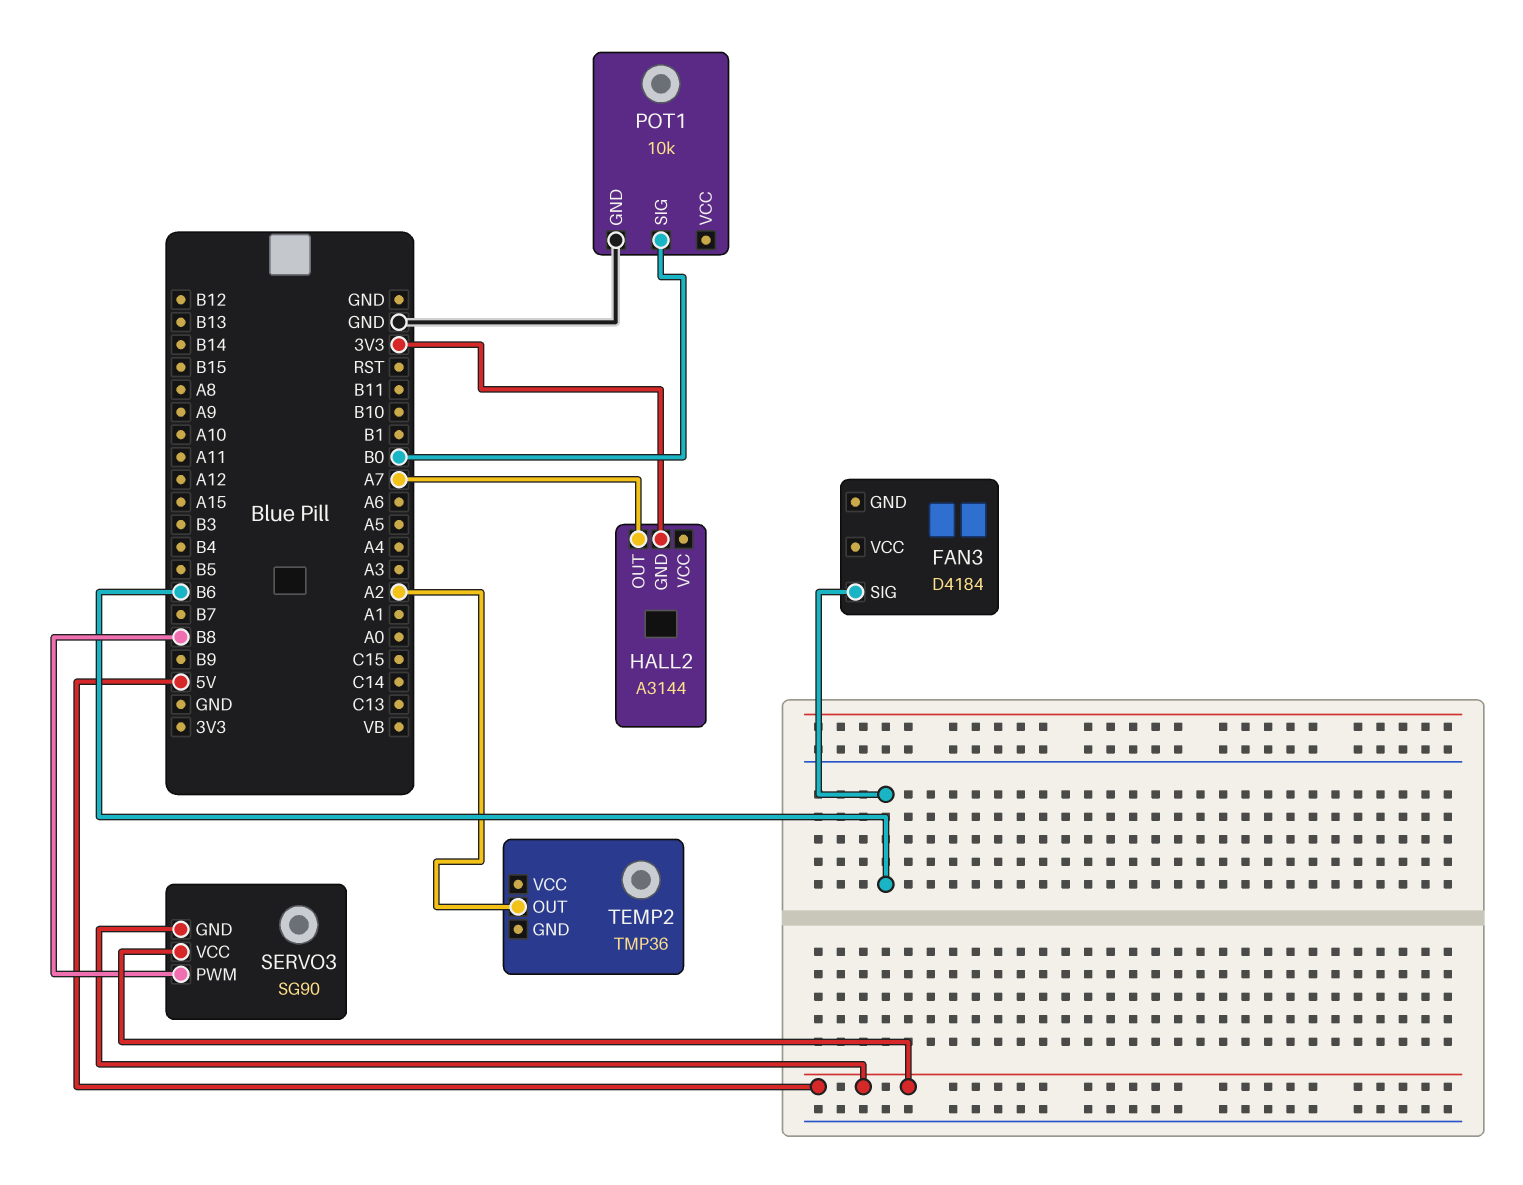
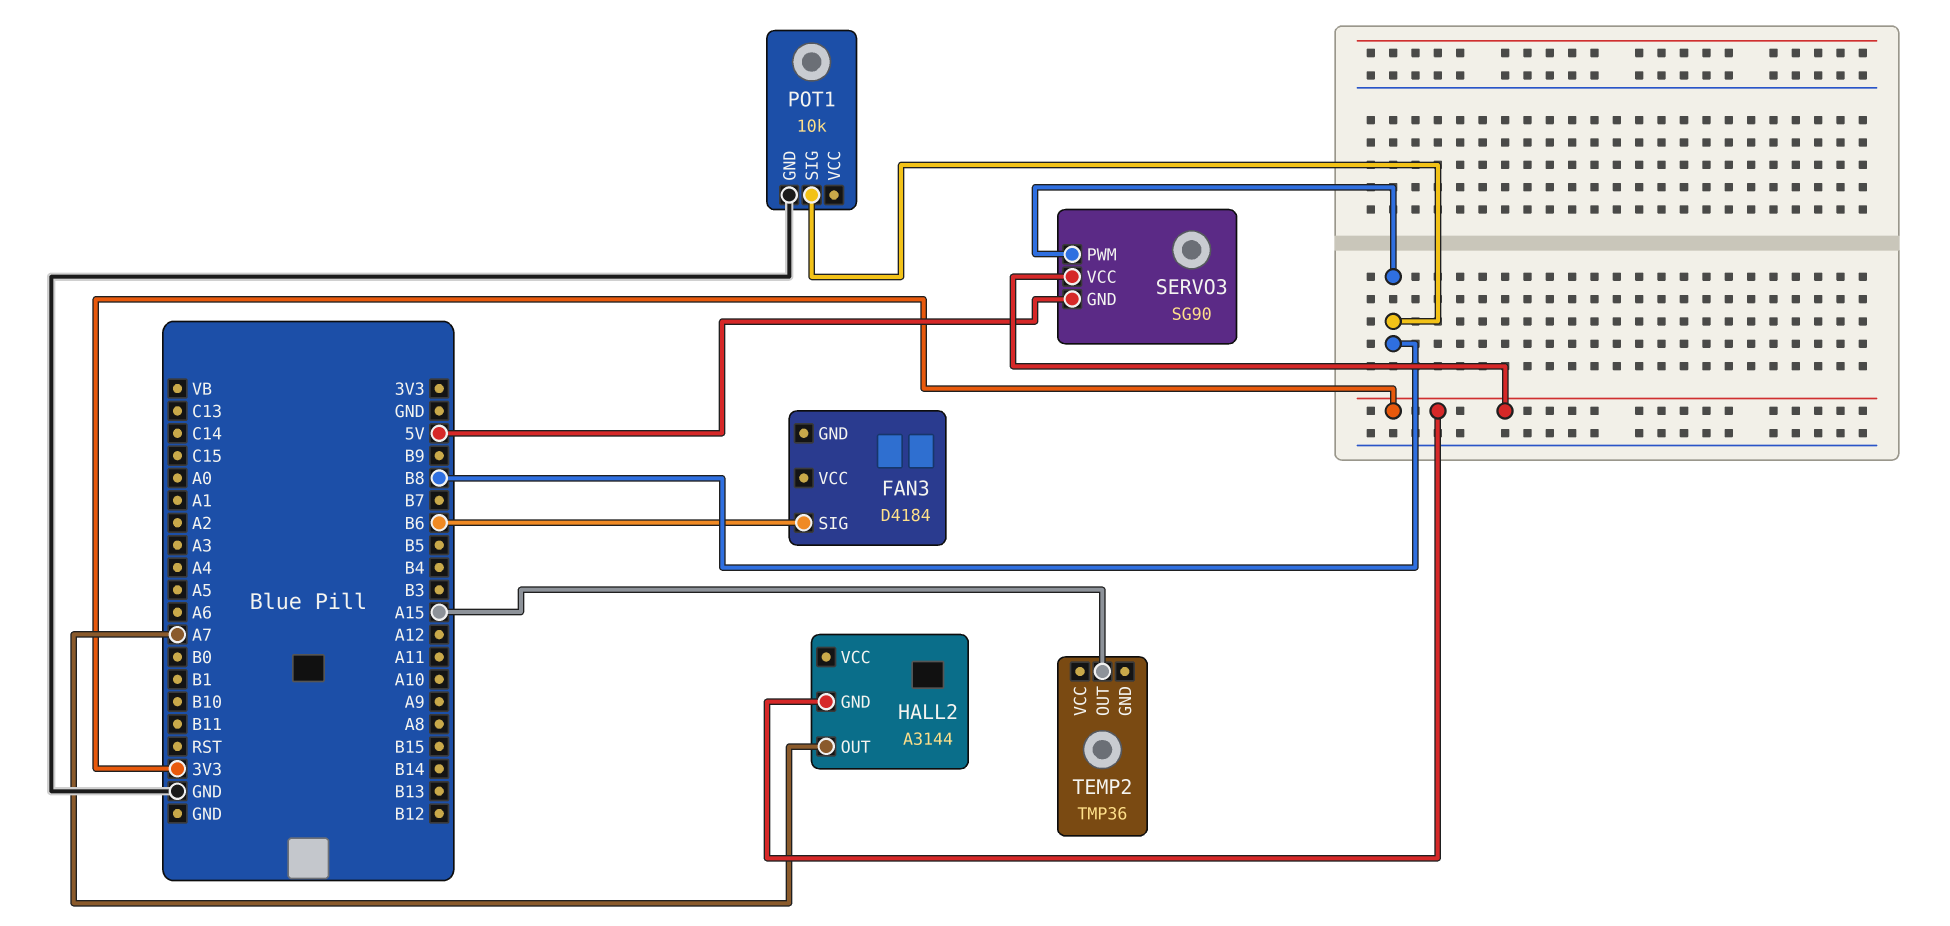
POT1 pin SIG: B0 -> B8
SERVO3 pin VCC: 5V -> 3V3
TEMP2 pin OUT: A2 -> A15

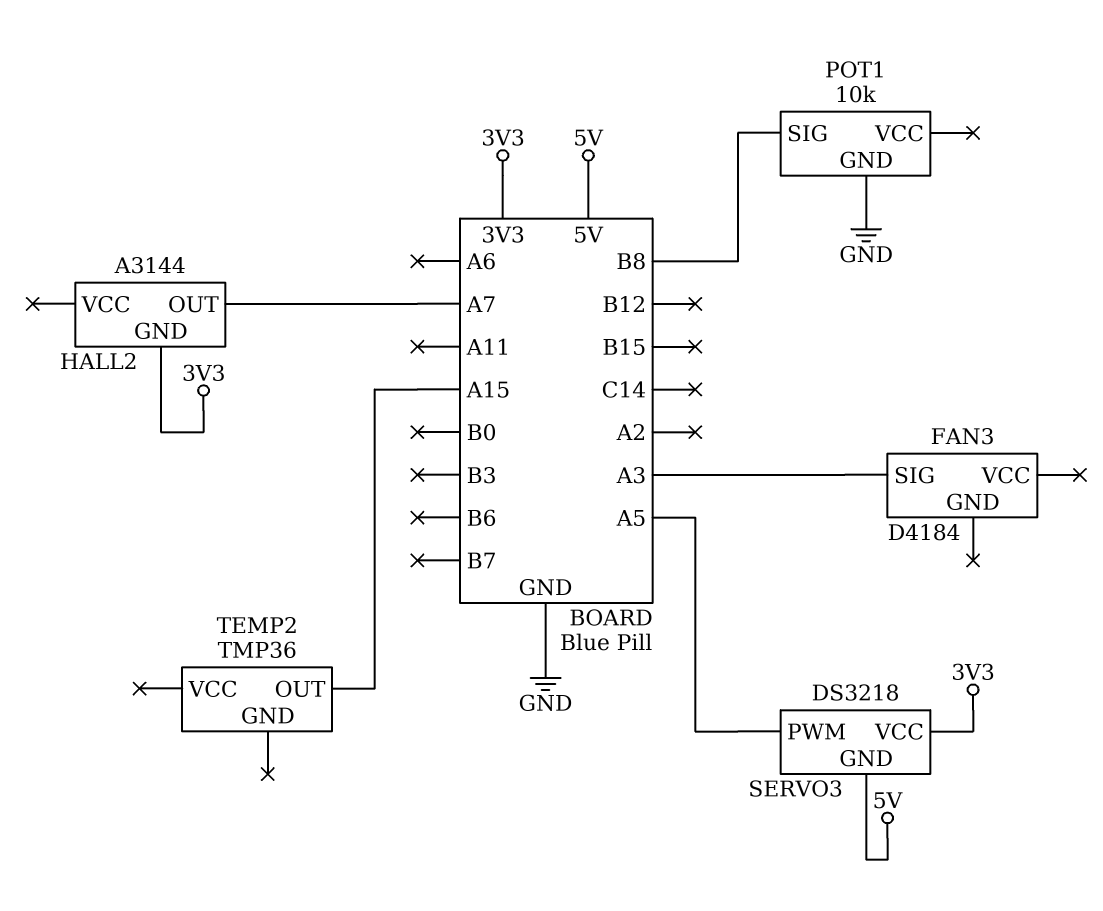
FAN3 pin SIG: B6 -> A3
SERVO3: SG90 -> DS3218
SERVO3 pin PWM: B8 -> A5

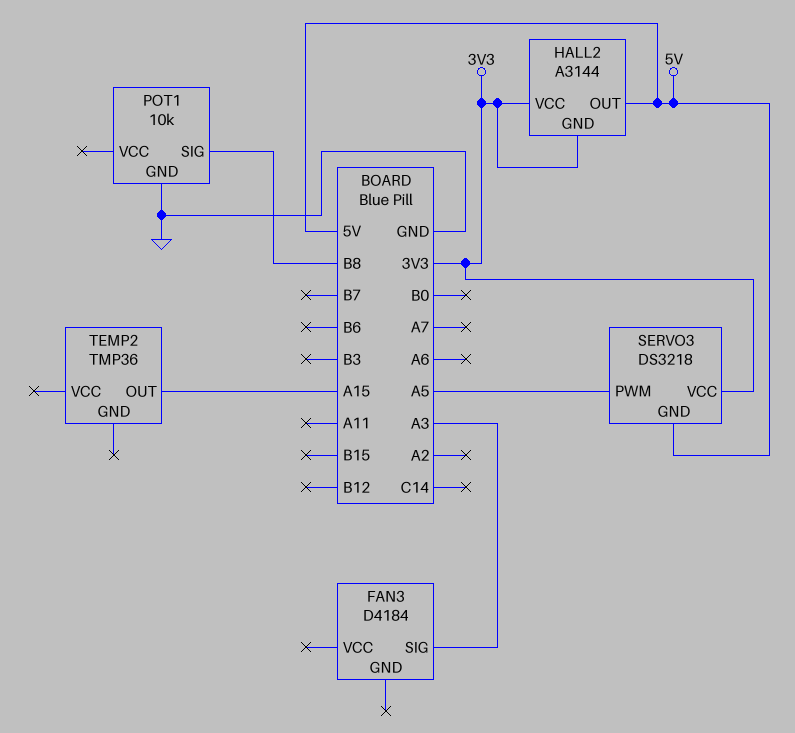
HALL2 pin OUT: A7 -> 5V
HALL2 pin VCC: none -> 3V3

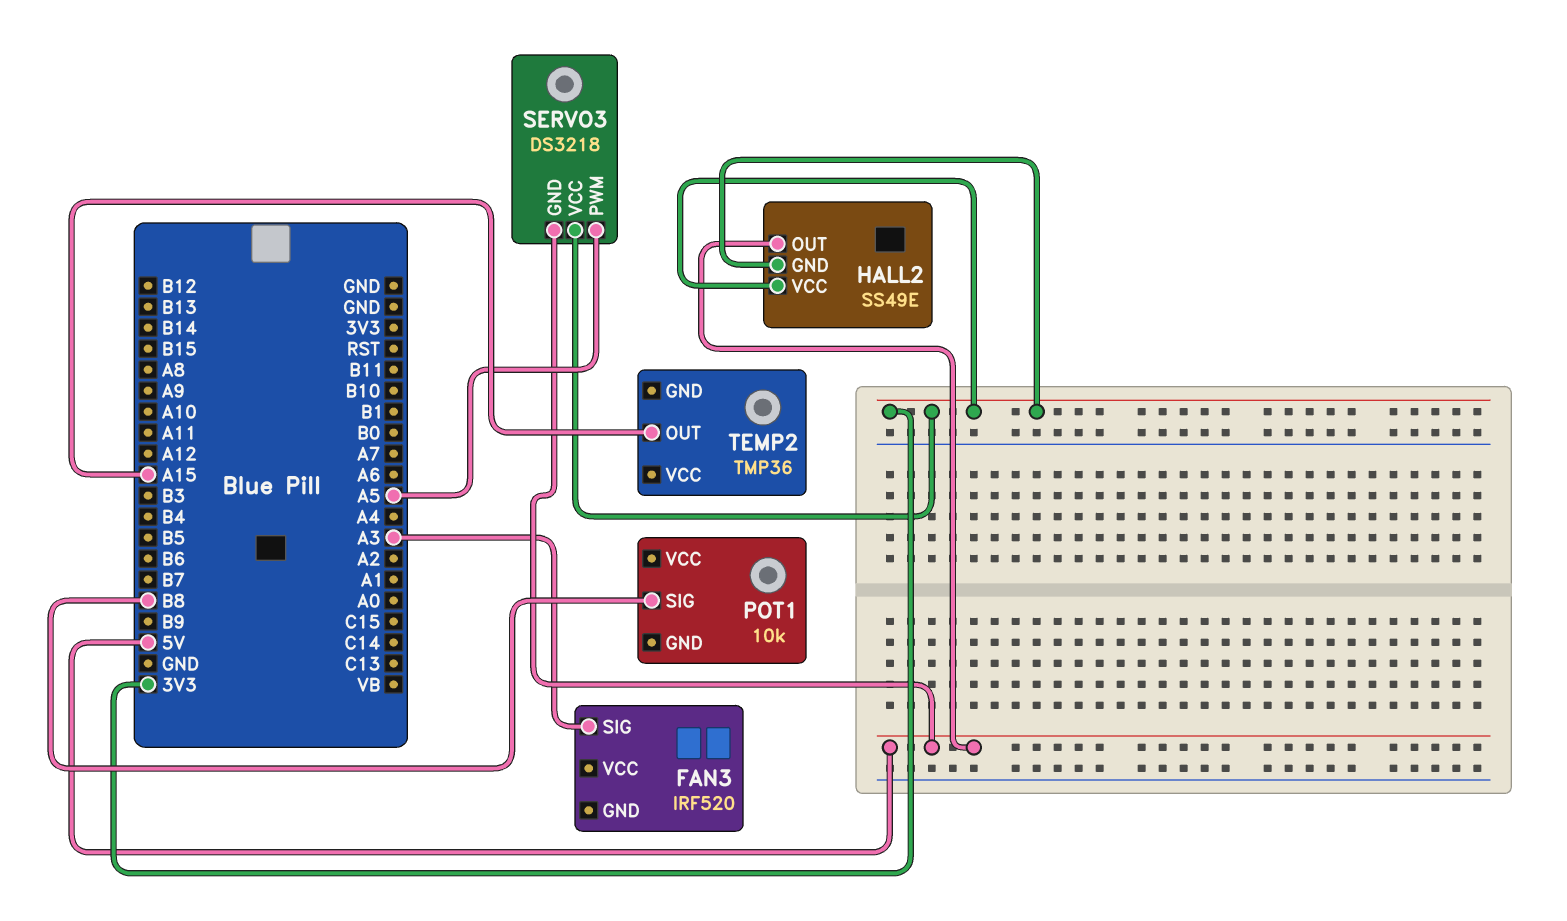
FAN3: D4184 -> IRF520
HALL2: A3144 -> SS49E
POT1 pin GND: GND -> none

